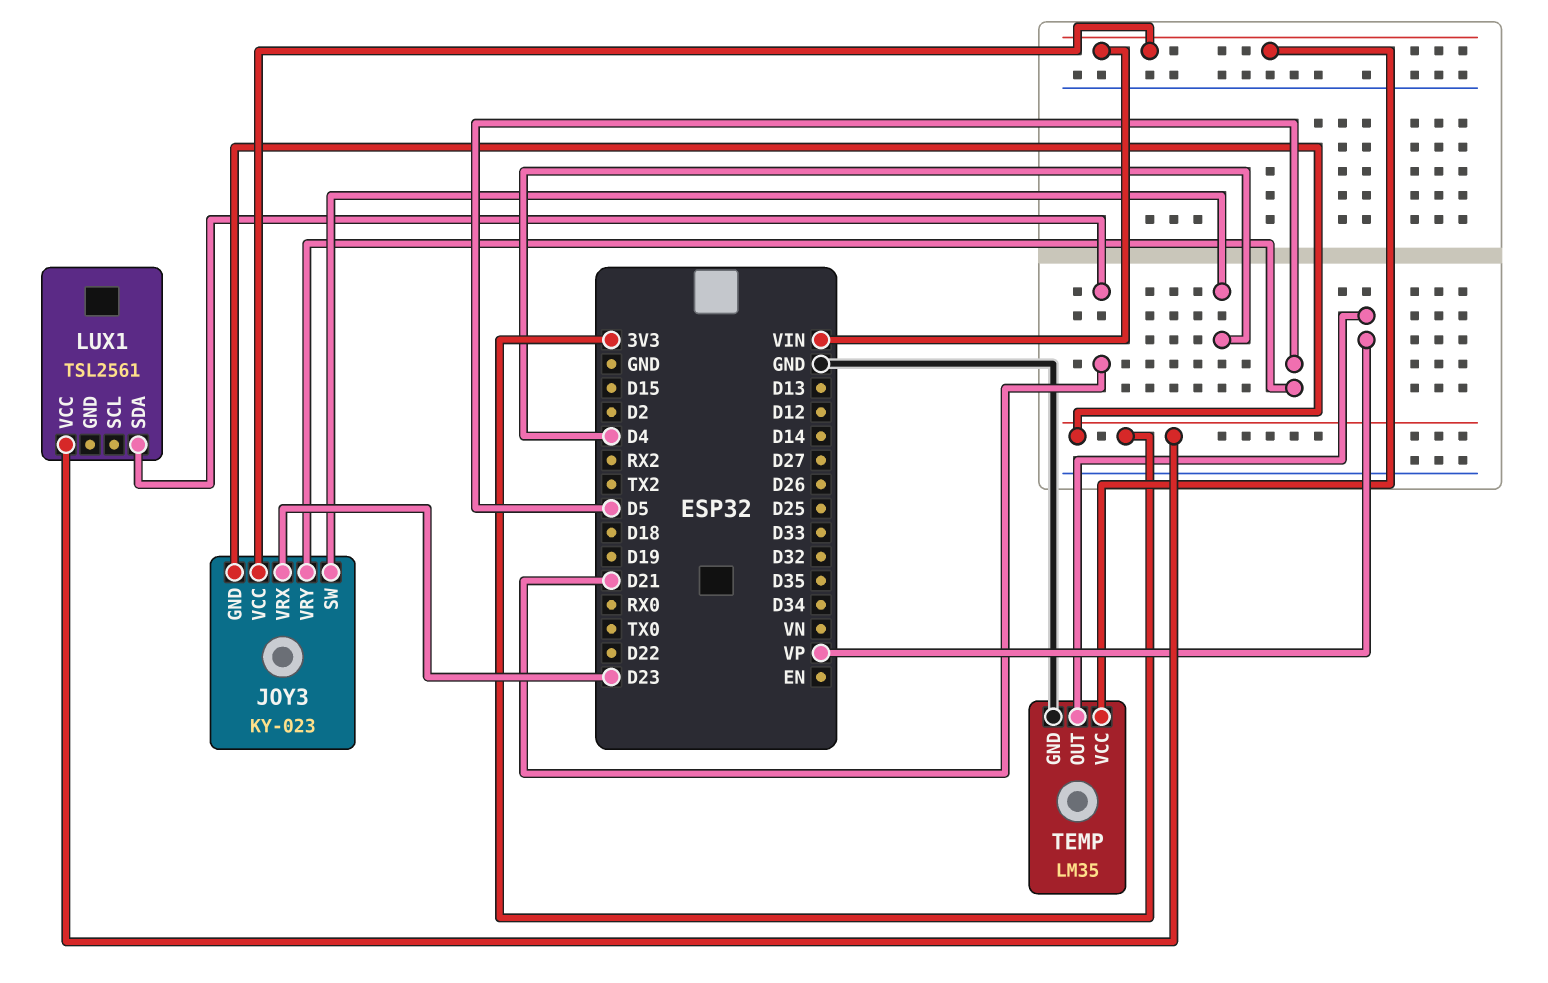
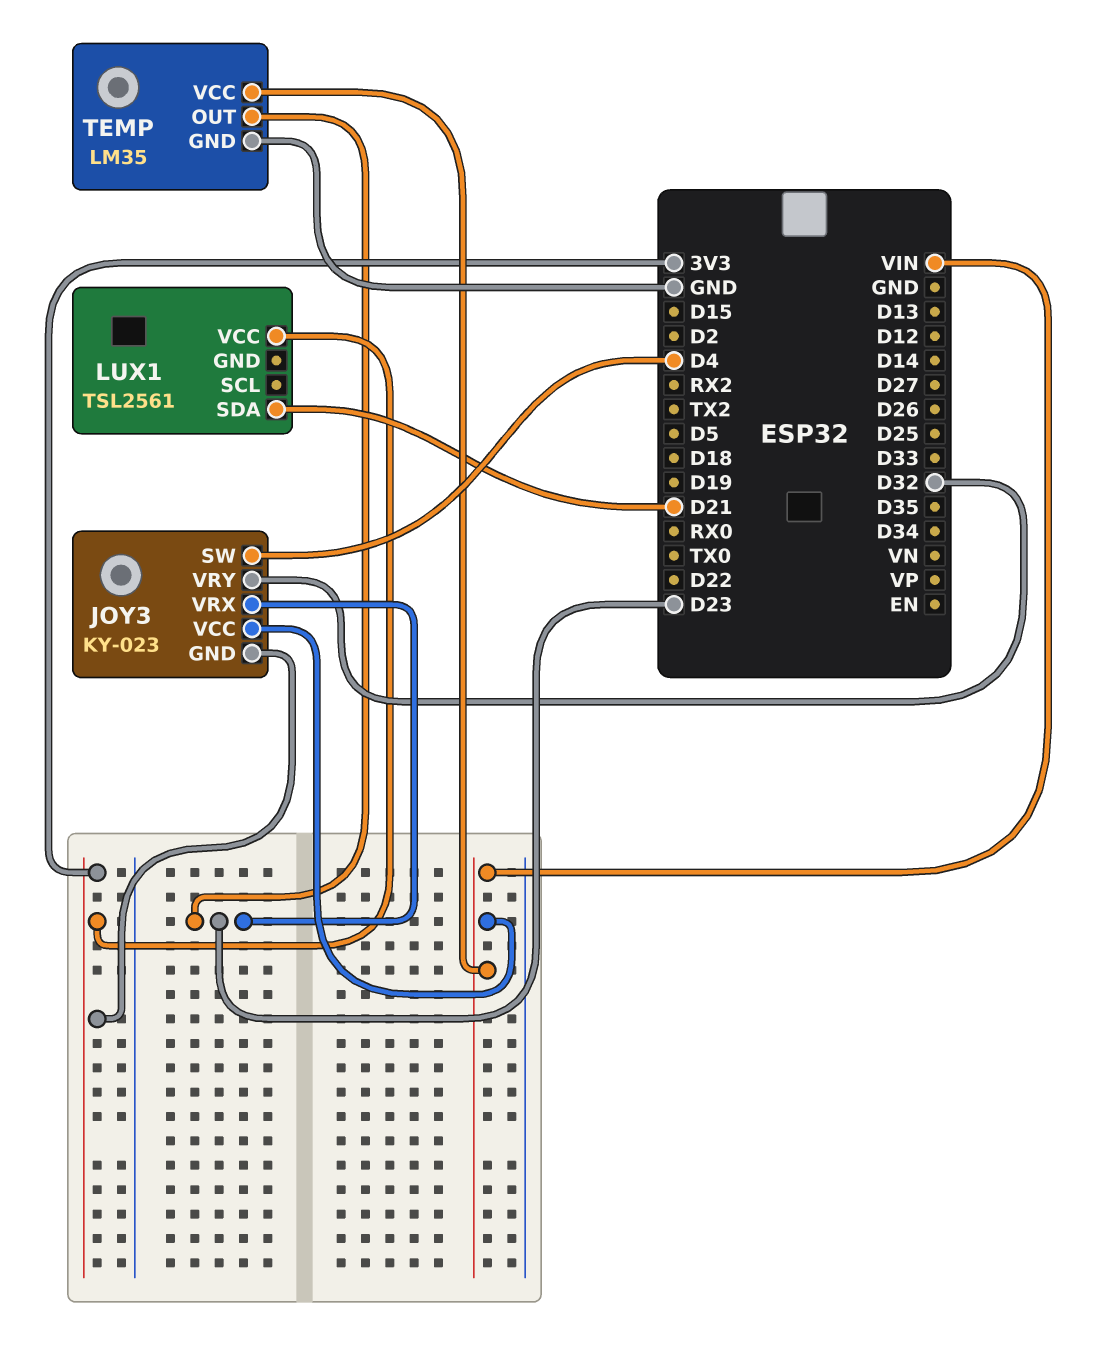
JOY3 pin VRY: D5 -> D32
TEMP pin OUT: VP -> D23

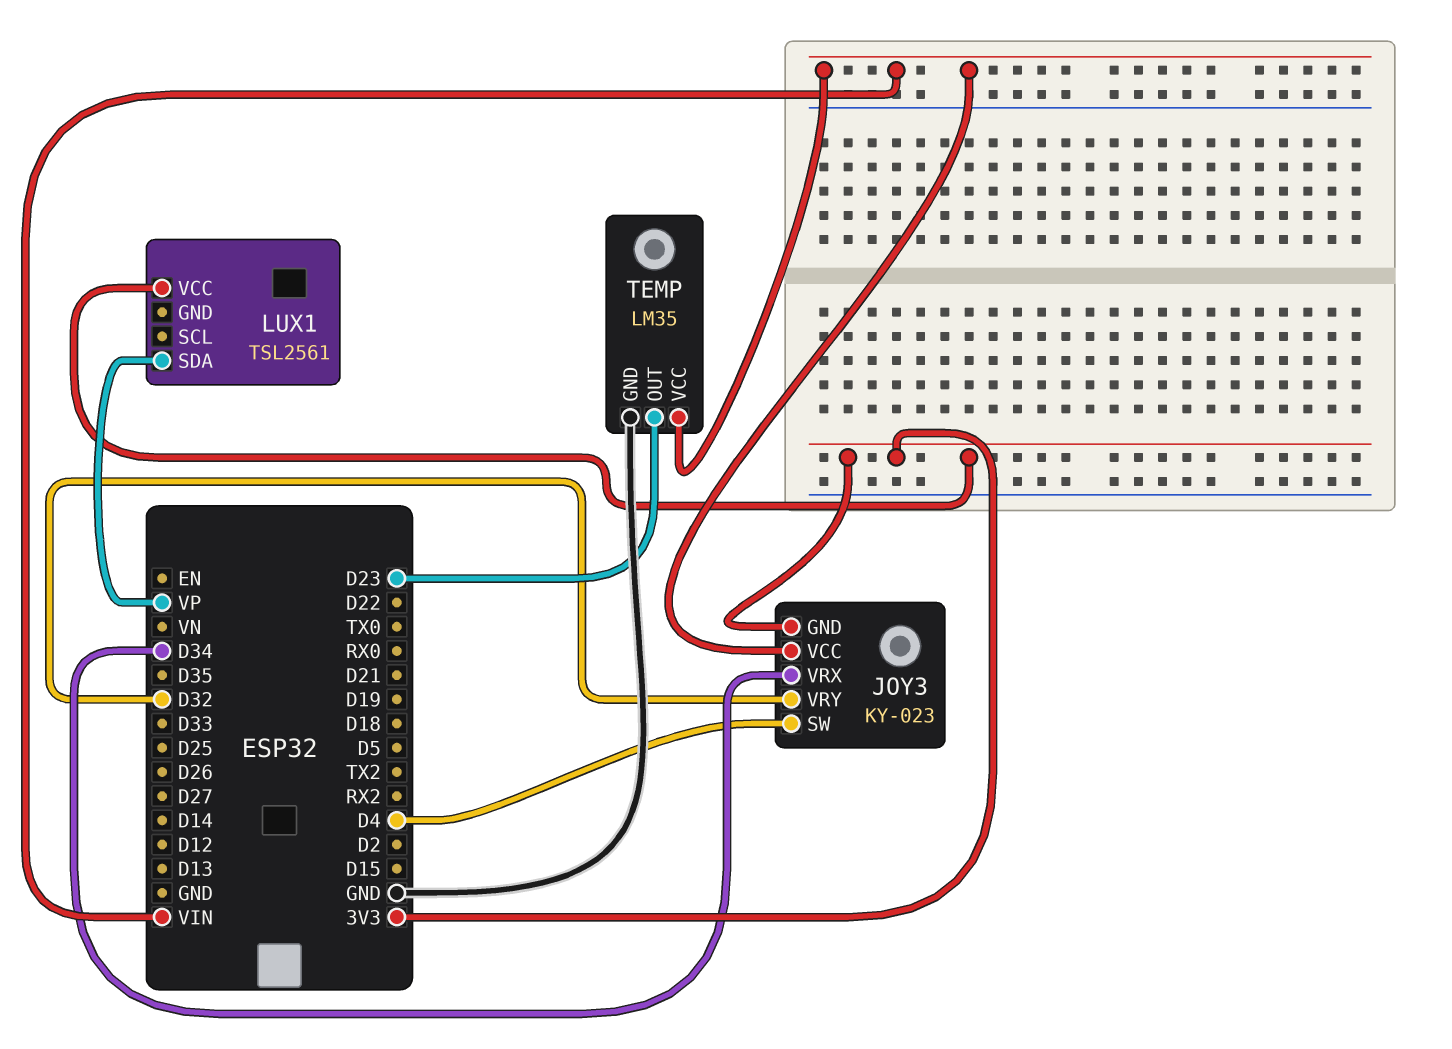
JOY3 pin VRX: D23 -> D34
LUX1 pin SDA: D21 -> VP

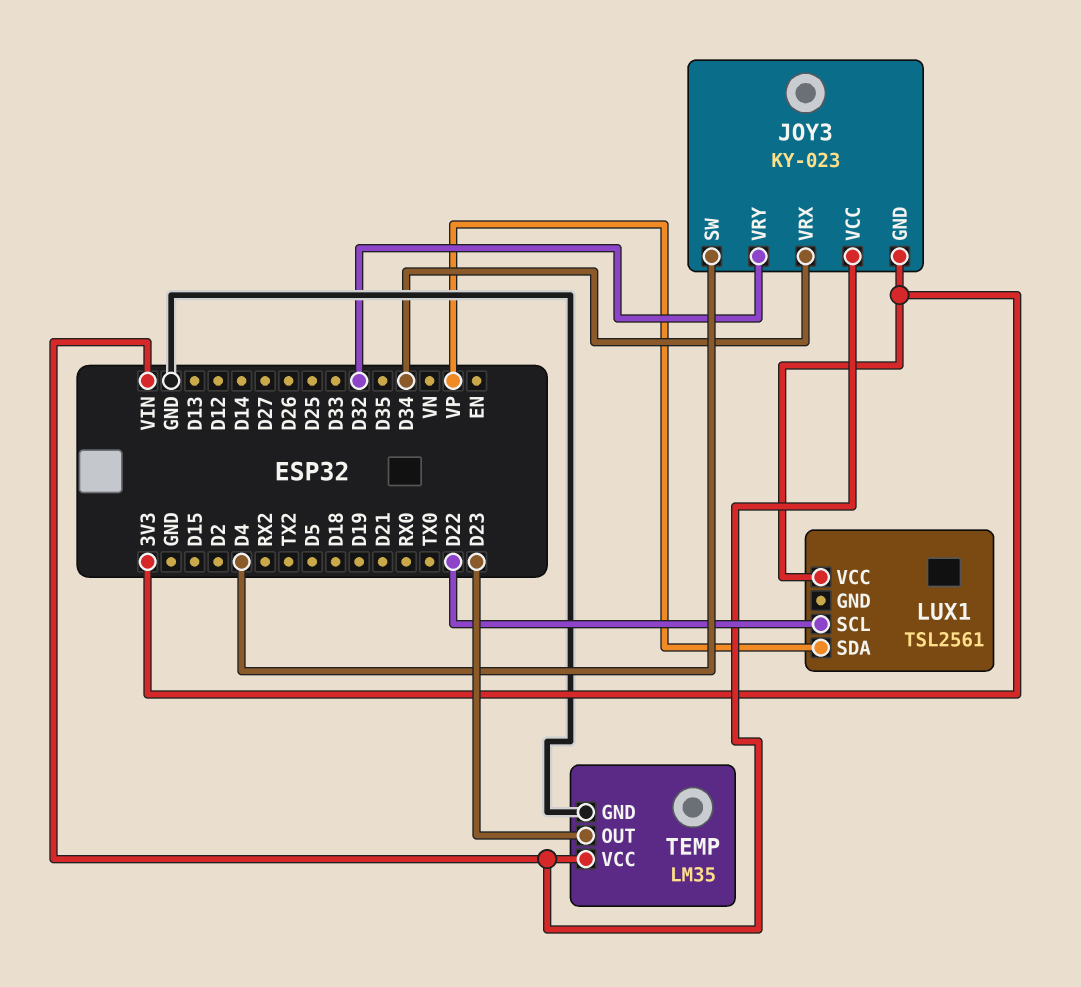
LUX1 pin SCL: none -> D22

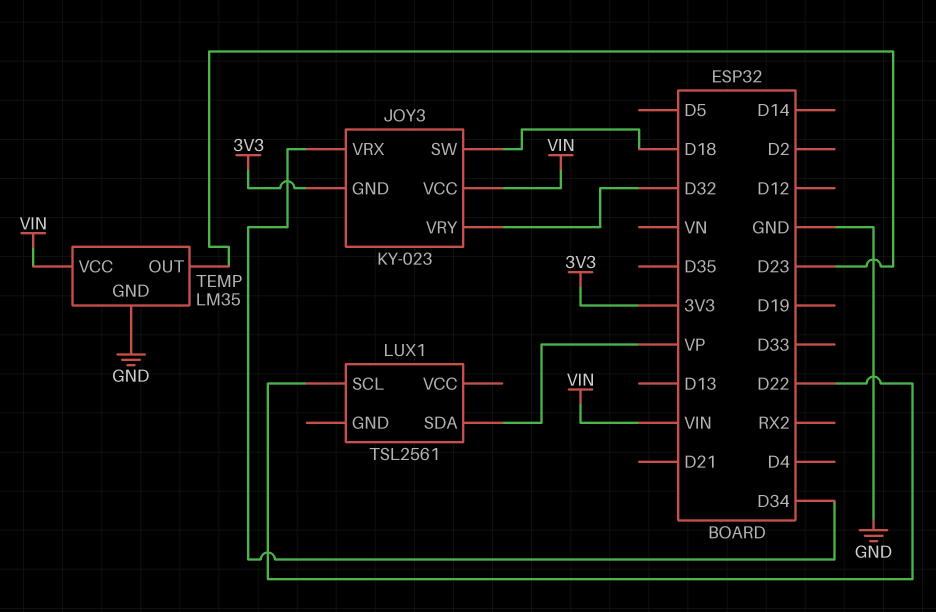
JOY3 pin SW: D4 -> D18
LUX1 pin VCC: 3V3 -> none

